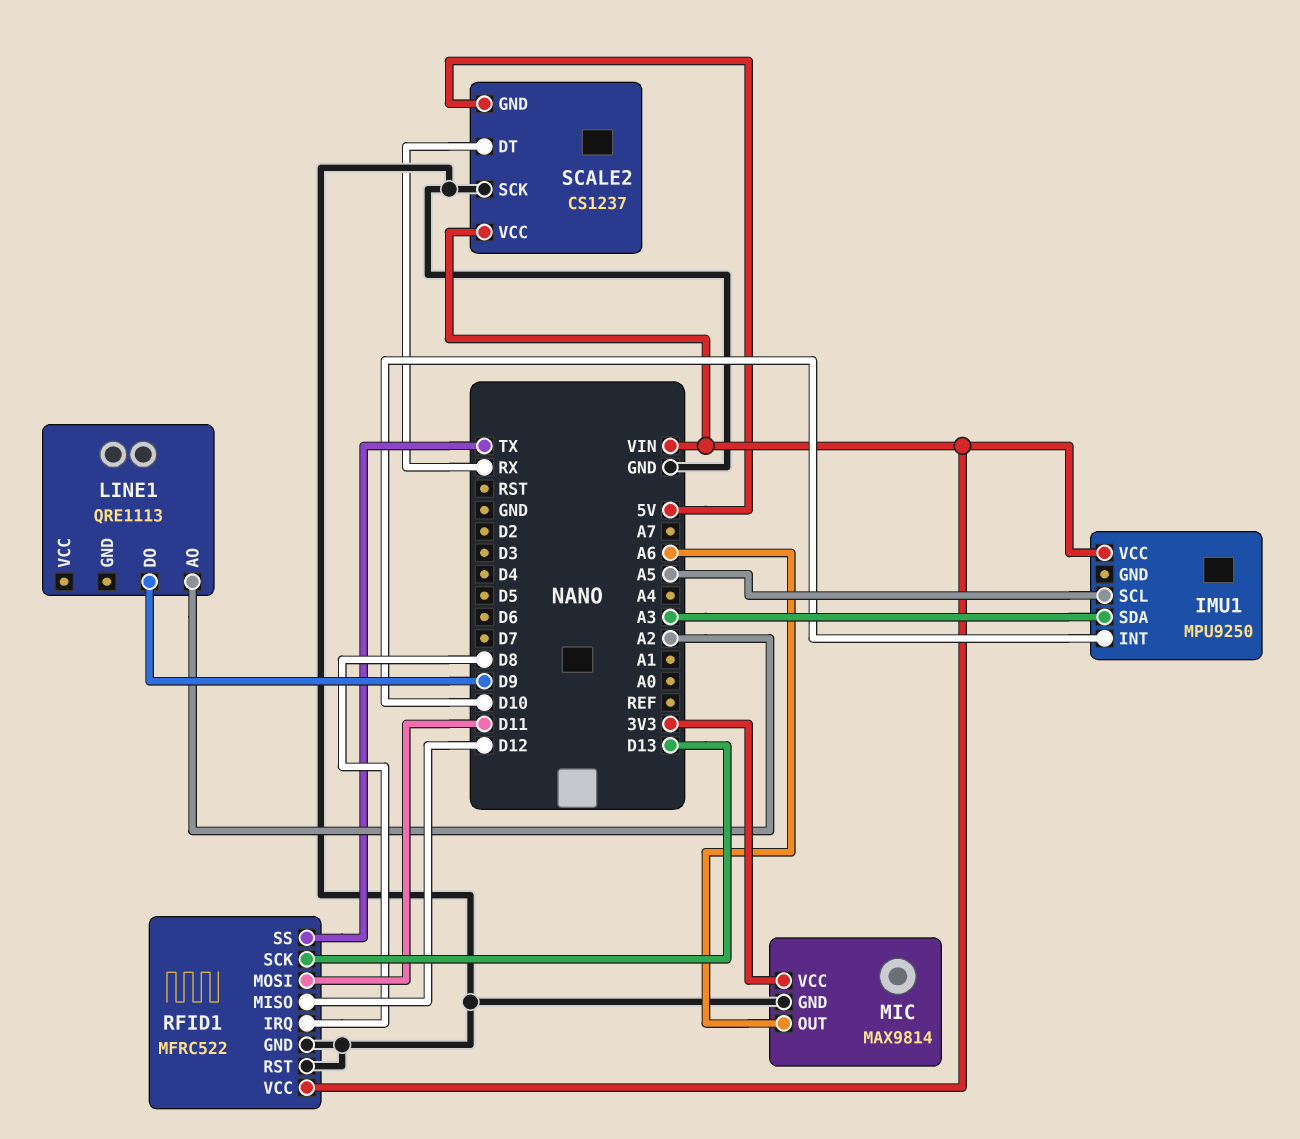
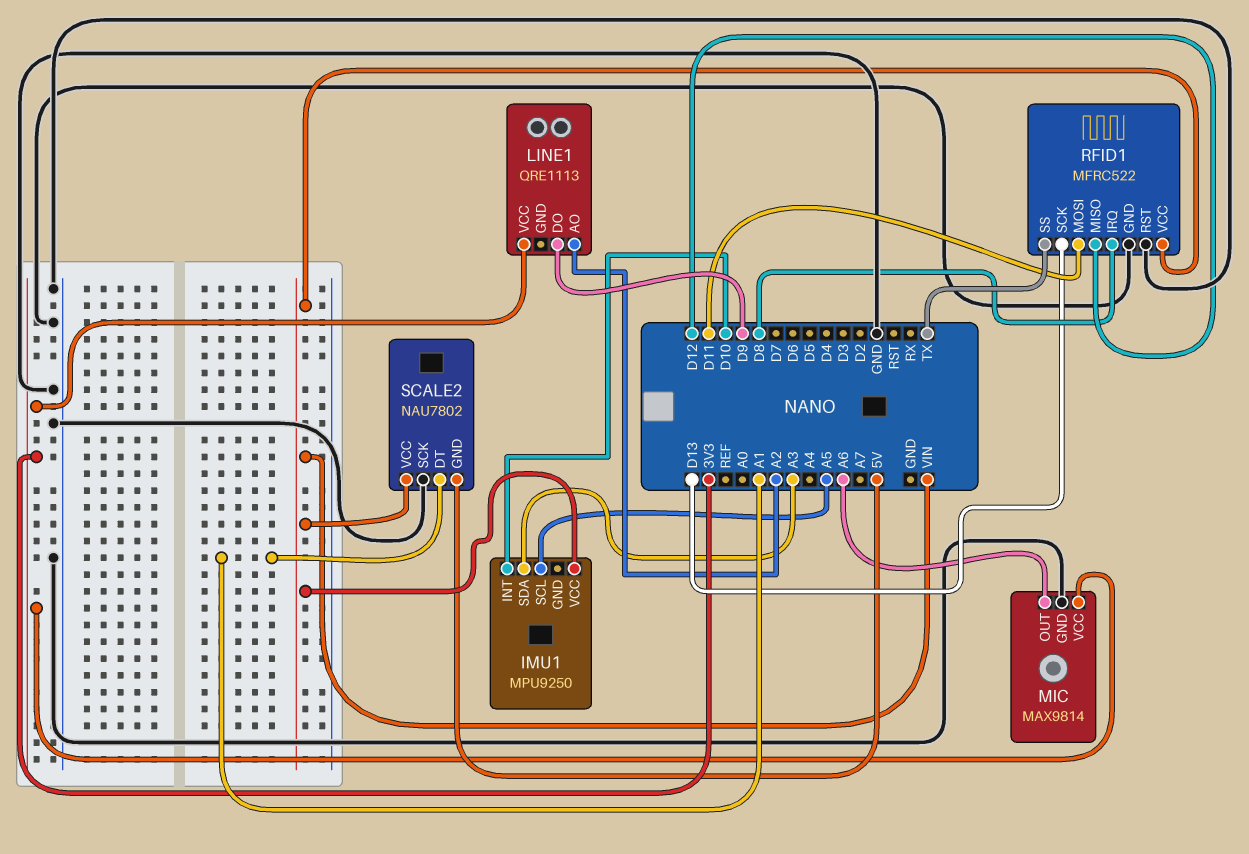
LINE1 pin VCC: none -> 3V3
SCALE2: CS1237 -> NAU7802
SCALE2 pin DT: RX -> A1

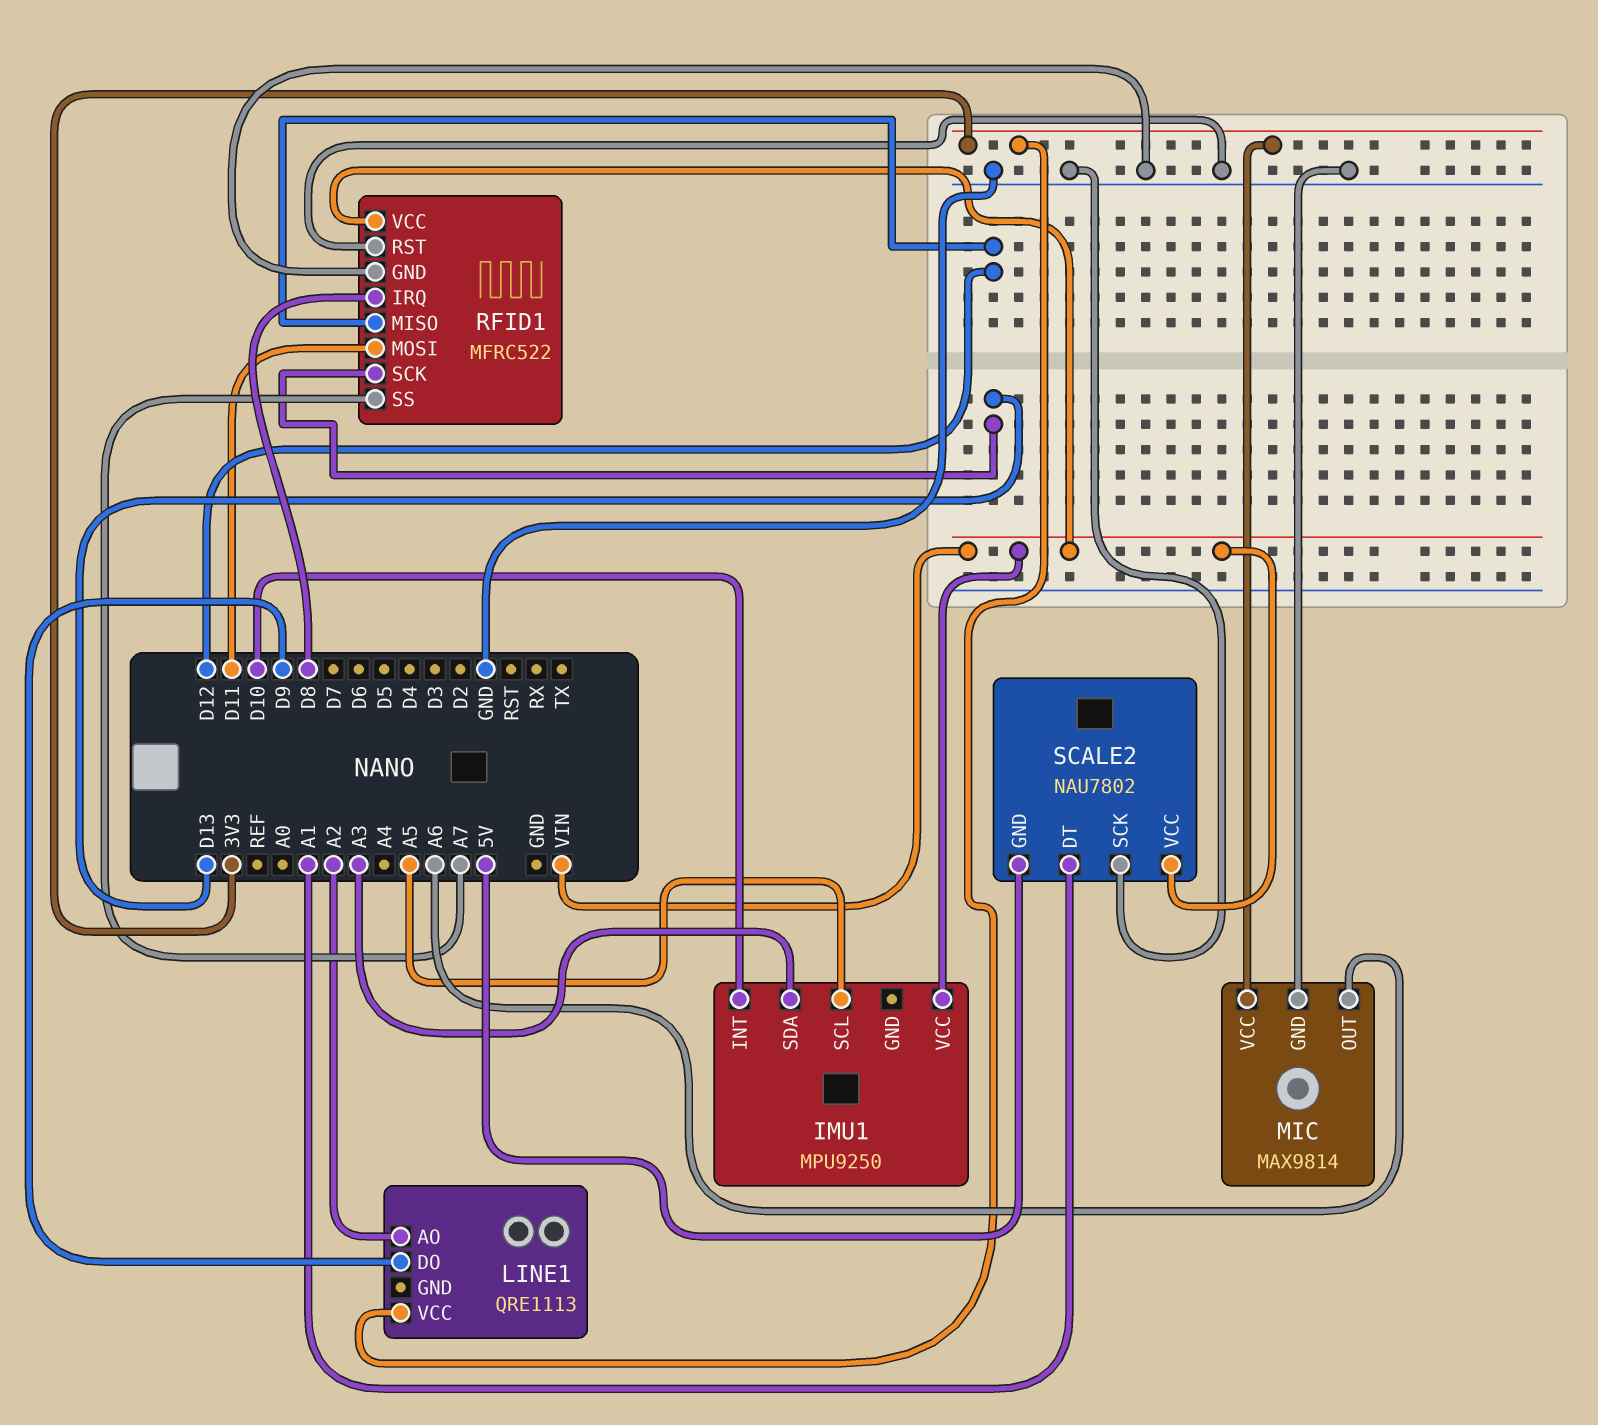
RFID1 pin SS: TX -> A7

